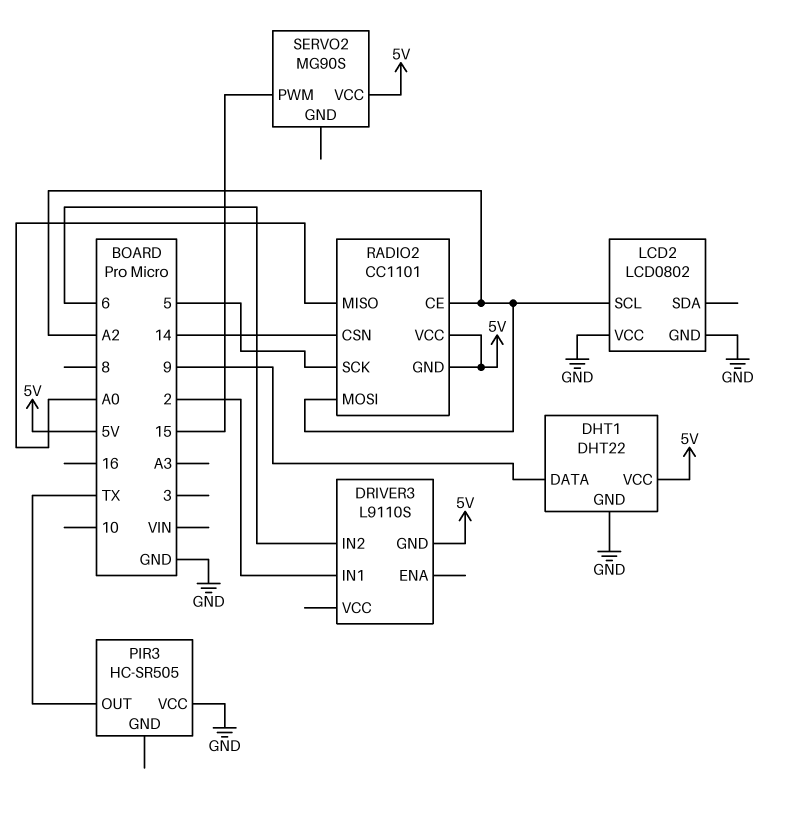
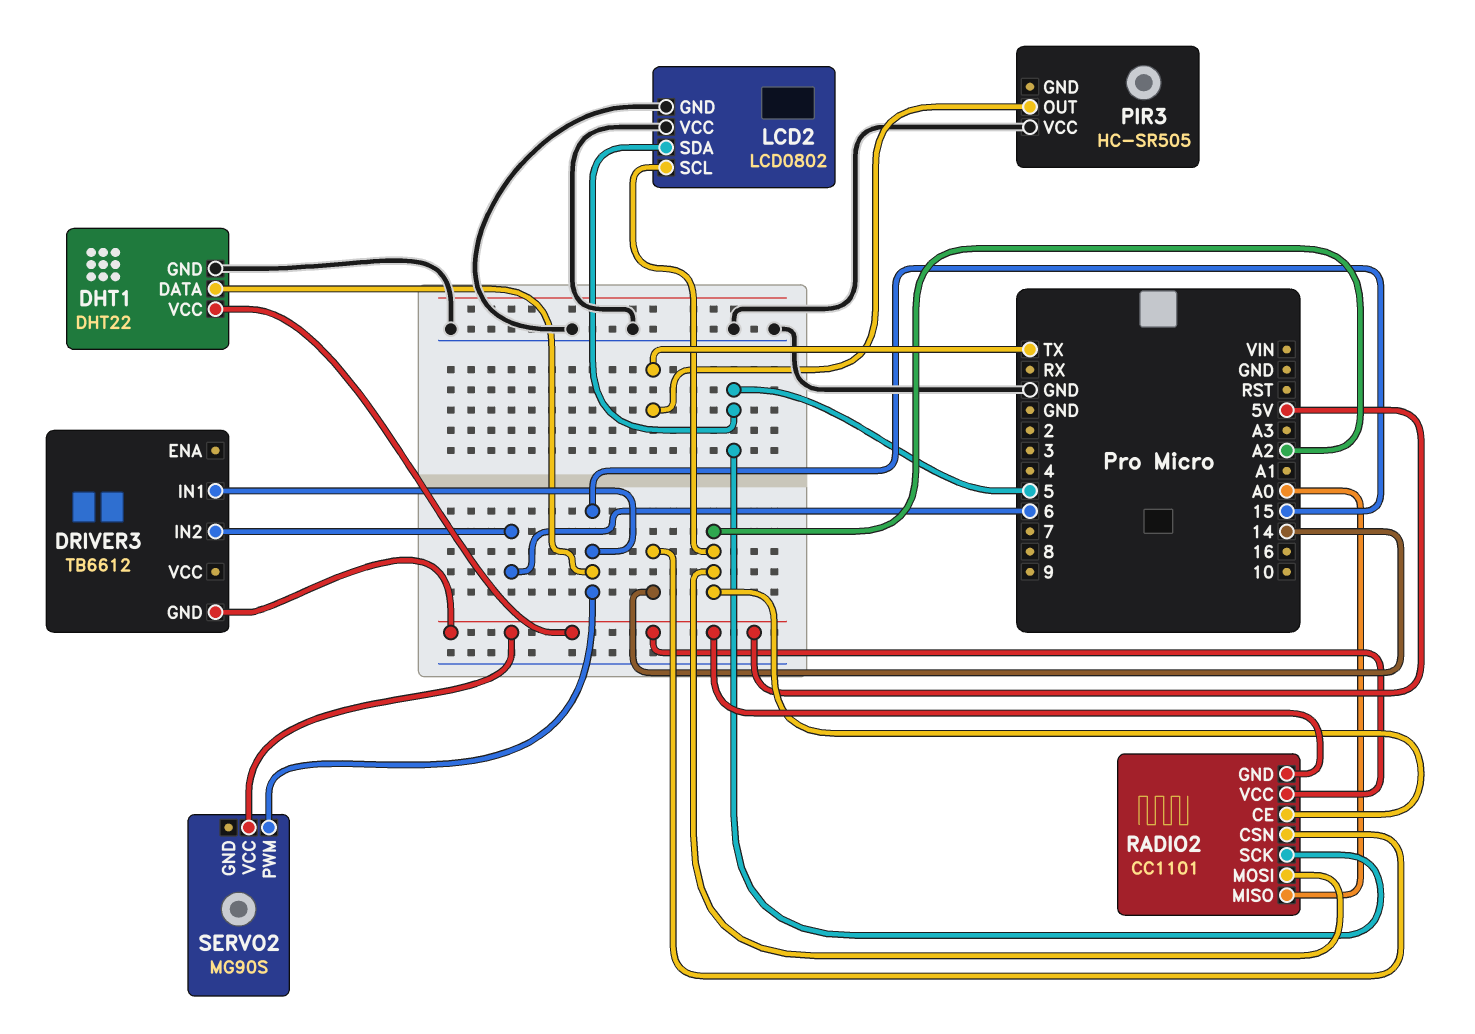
DHT1 pin DATA: 9 -> 15
DRIVER3: L9110S -> TB6612
DRIVER3 pin IN1: 2 -> 15
LCD2 pin SDA: none -> 5

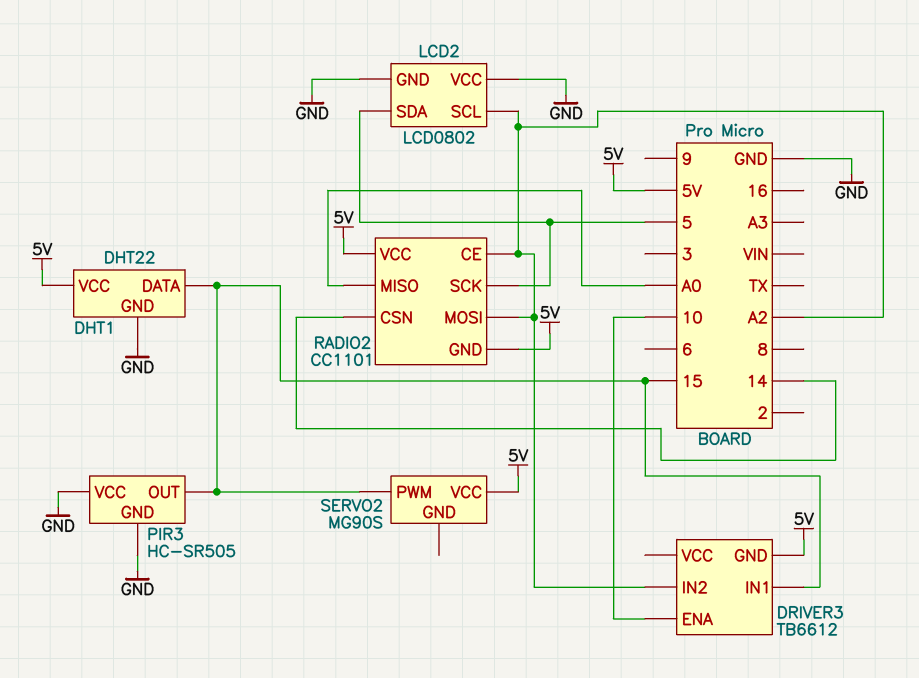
DRIVER3 pin ENA: none -> 10
DRIVER3 pin IN2: 6 -> A2
PIR3 pin GND: none -> GND
PIR3 pin OUT: TX -> 15

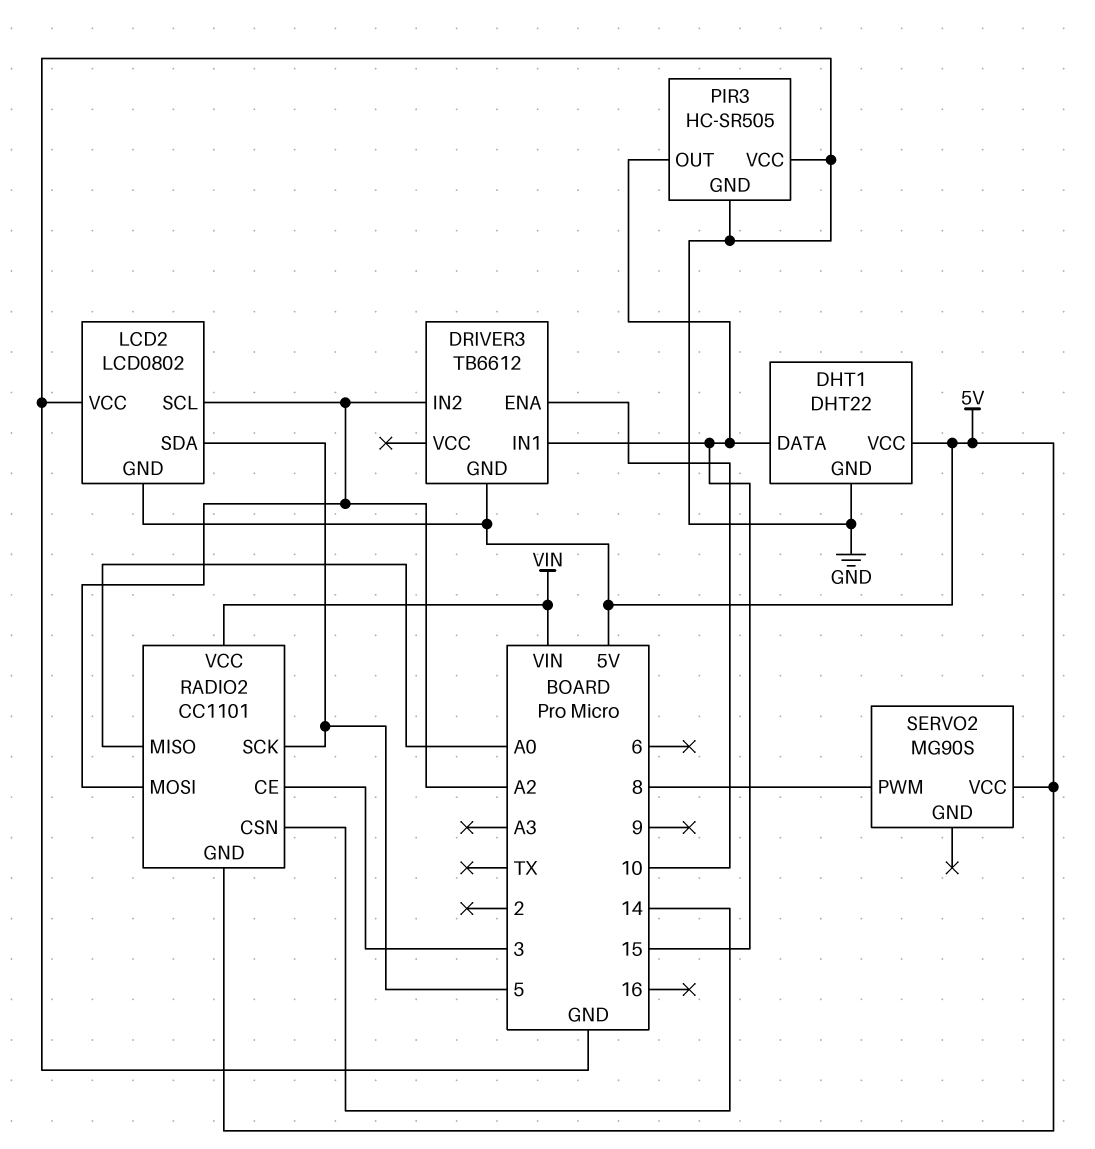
LCD2 pin GND: GND -> 5V
RADIO2 pin CE: A2 -> 3
RADIO2 pin VCC: 5V -> VIN
SERVO2 pin PWM: 15 -> 8

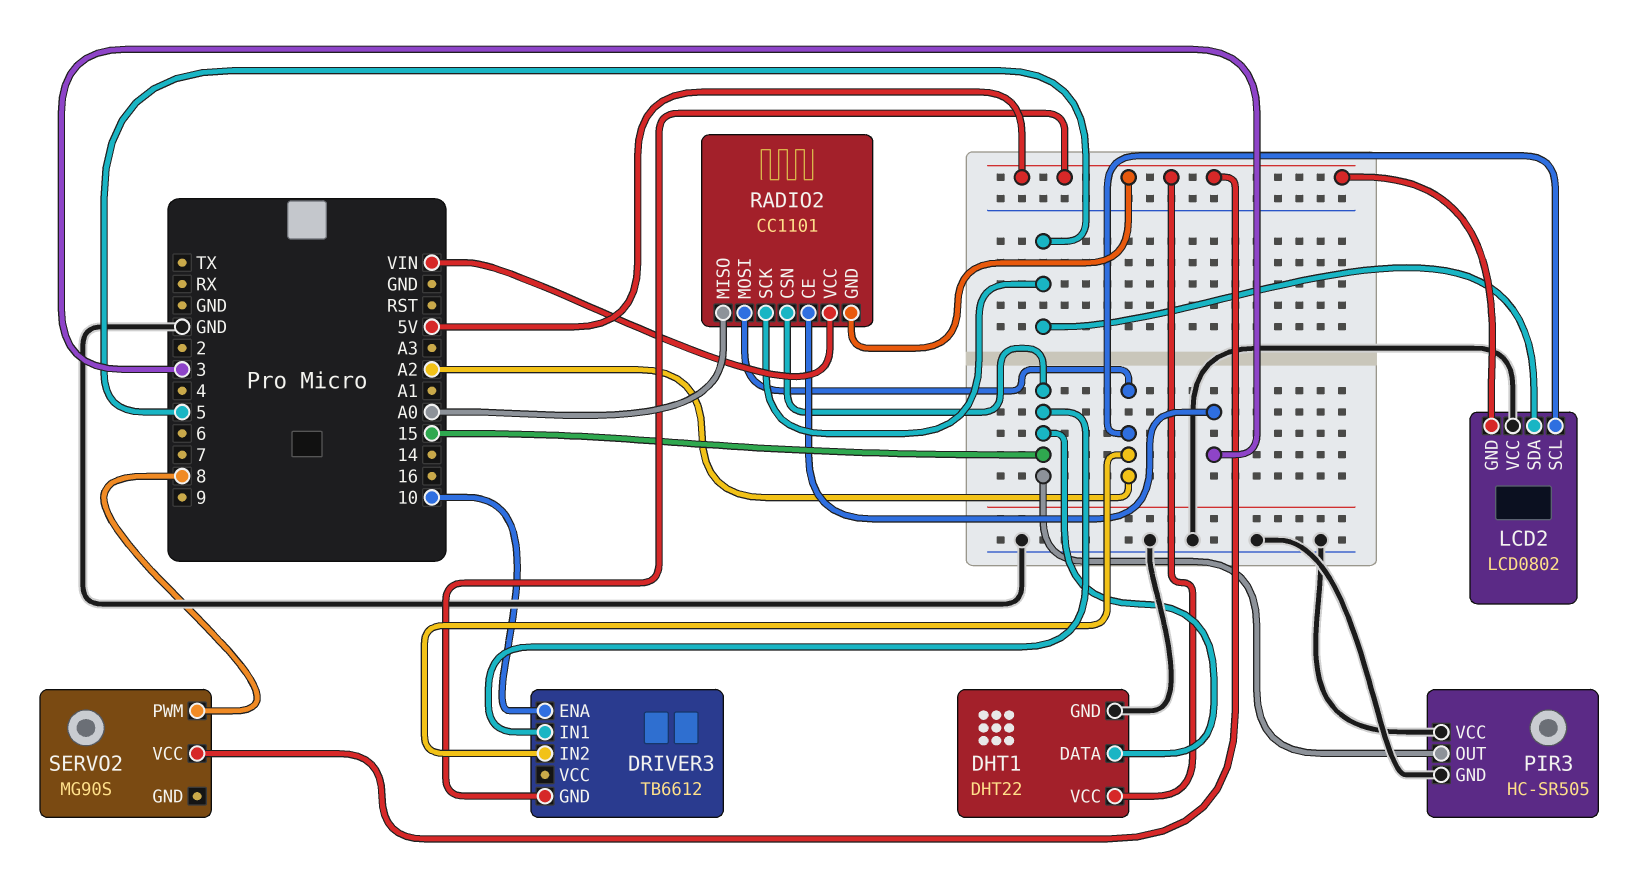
RADIO2 pin CSN: 14 -> 15

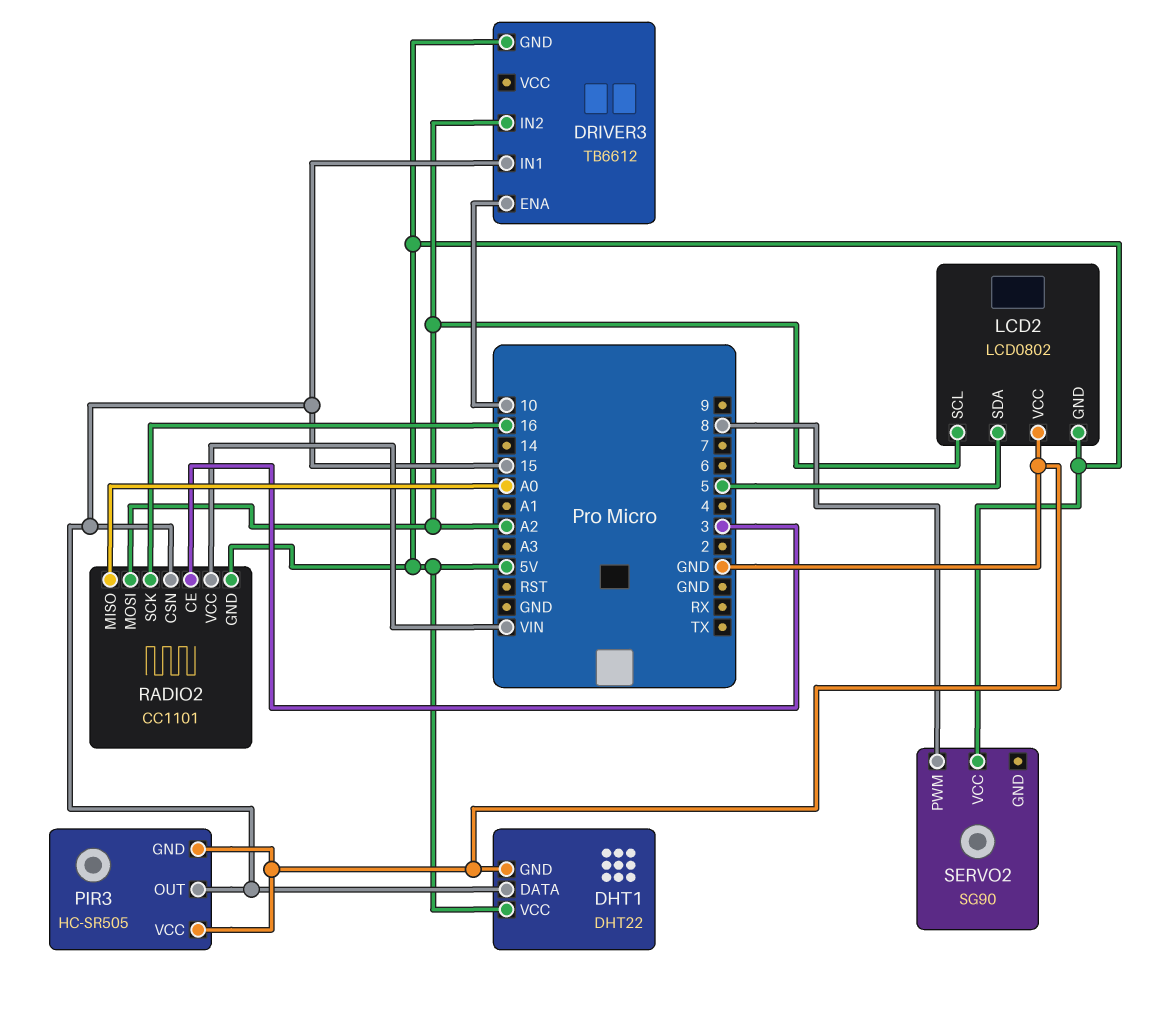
RADIO2 pin SCK: 5 -> 16
SERVO2: MG90S -> SG90

